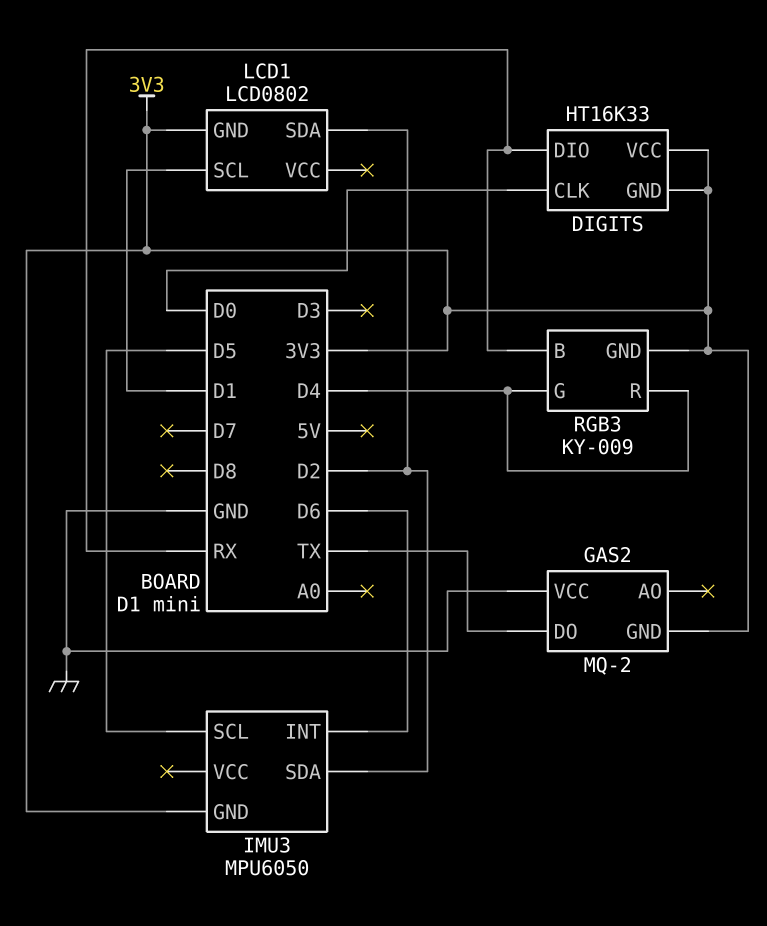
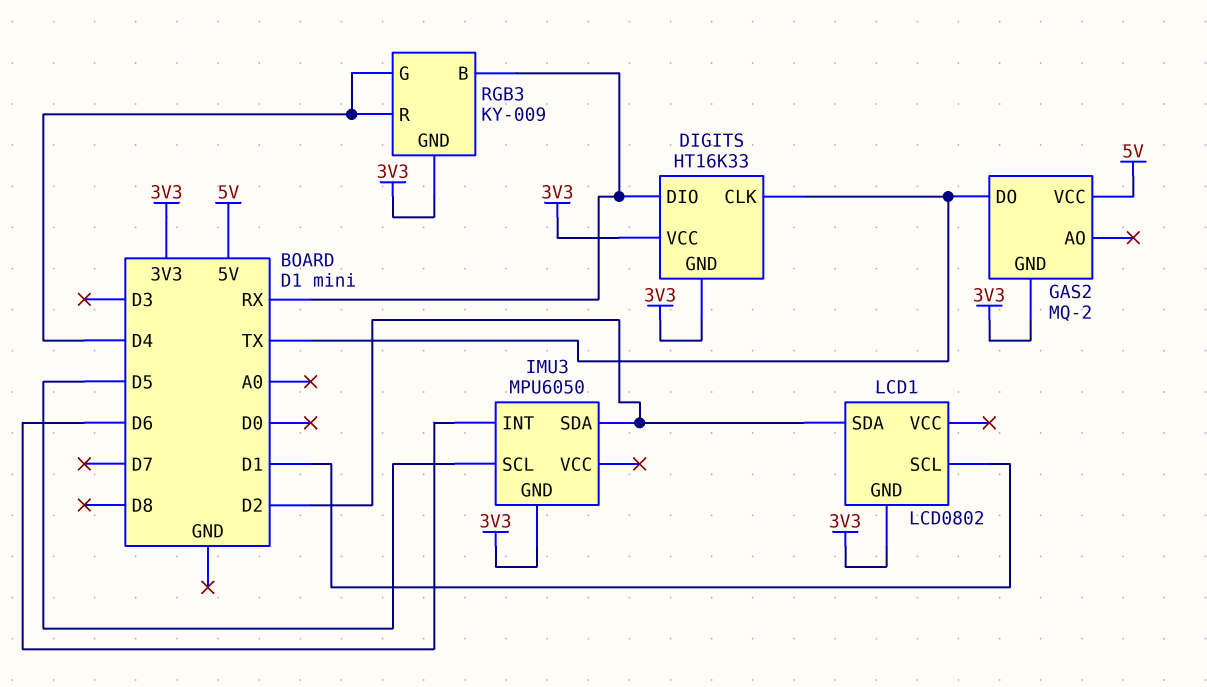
DIGITS pin CLK: D0 -> TX
GAS2 pin VCC: GND -> 5V

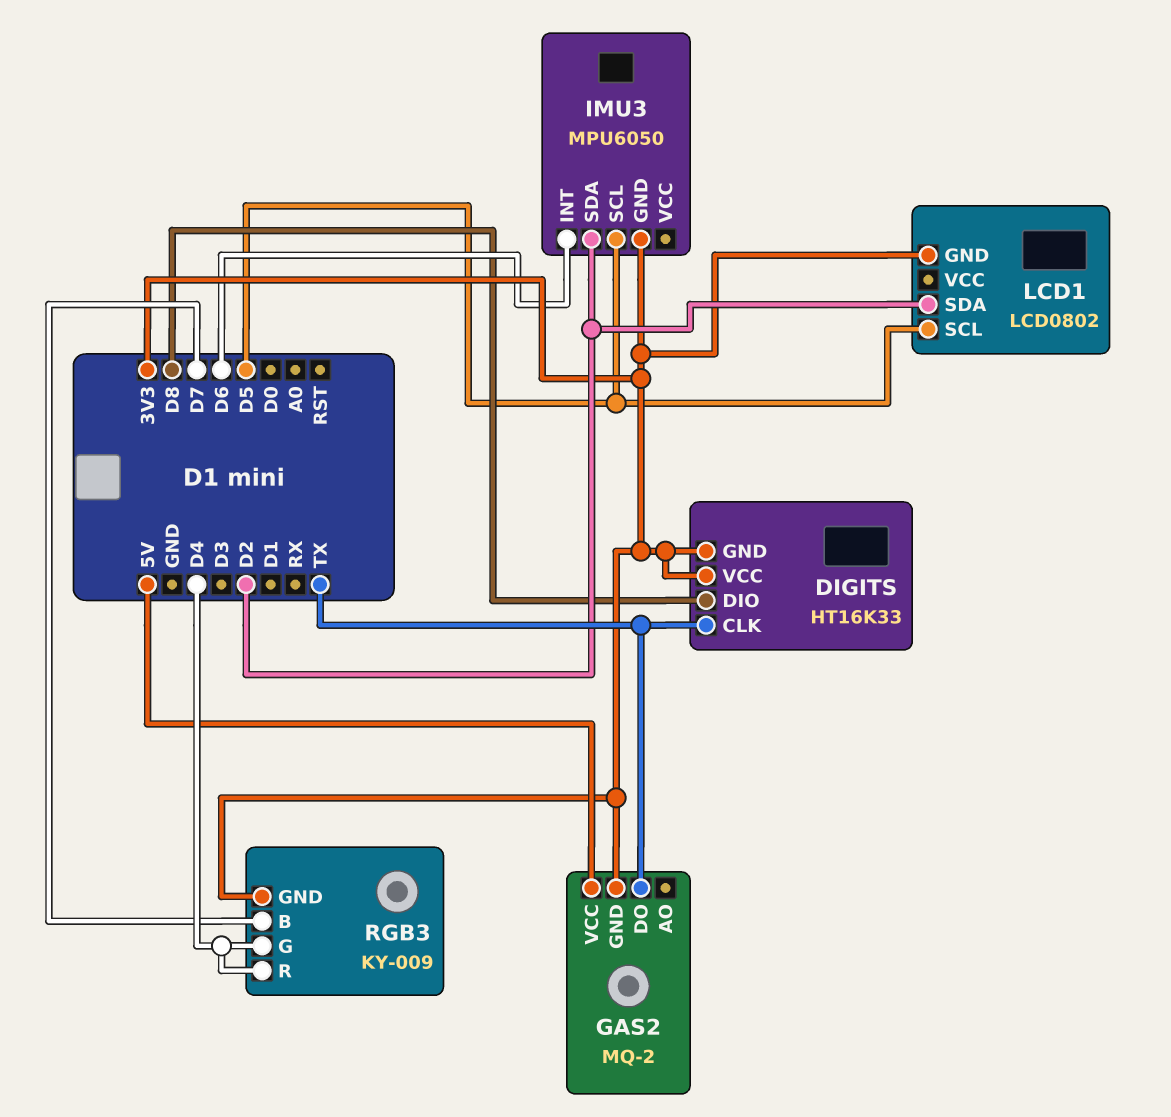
DIGITS pin DIO: RX -> D8
LCD1 pin SCL: D1 -> D5
RGB3 pin B: RX -> D7

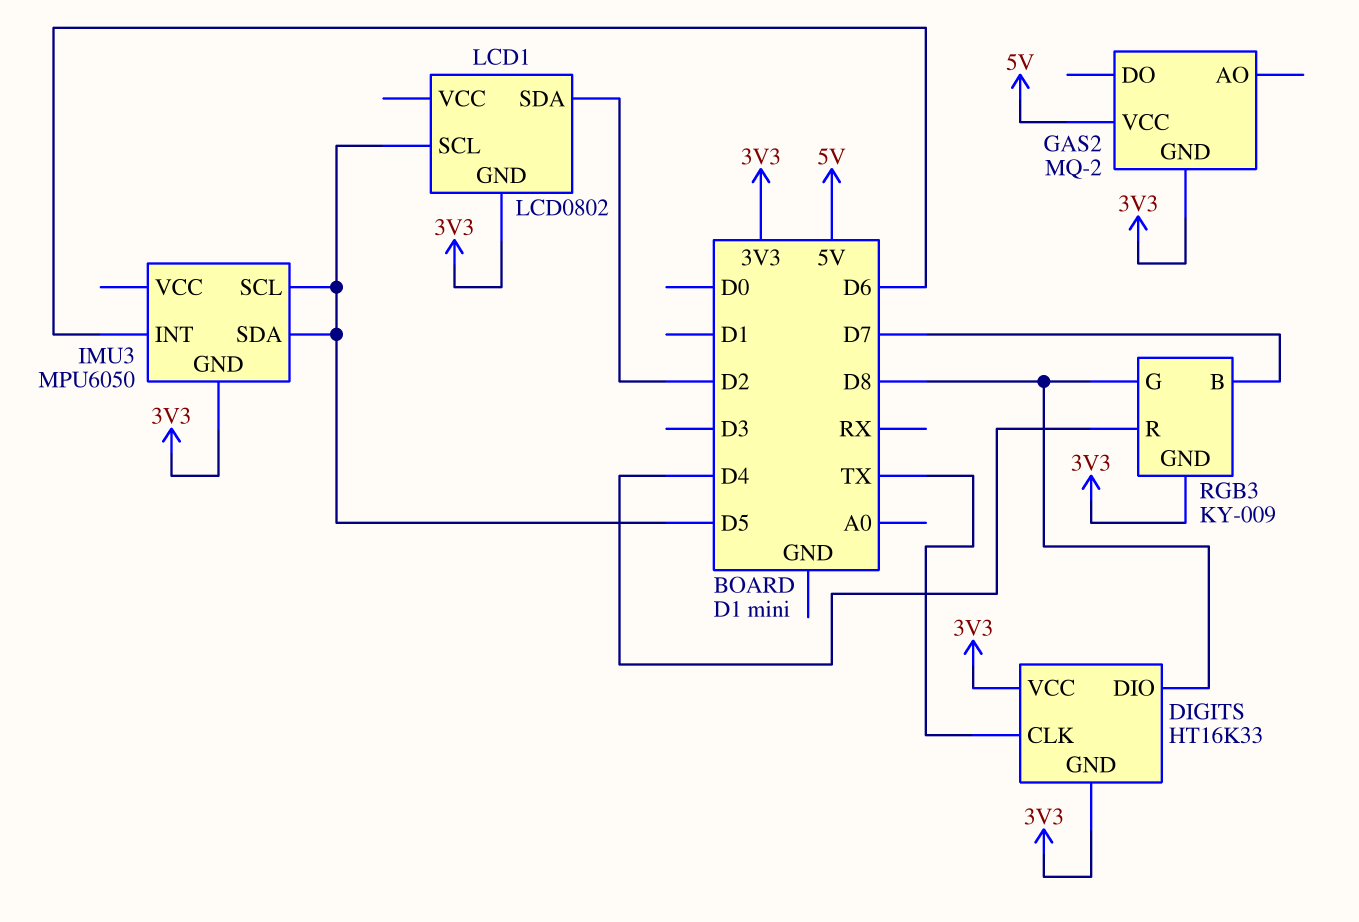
GAS2 pin DO: TX -> none
IMU3 pin SDA: D2 -> D5
RGB3 pin G: D4 -> D8

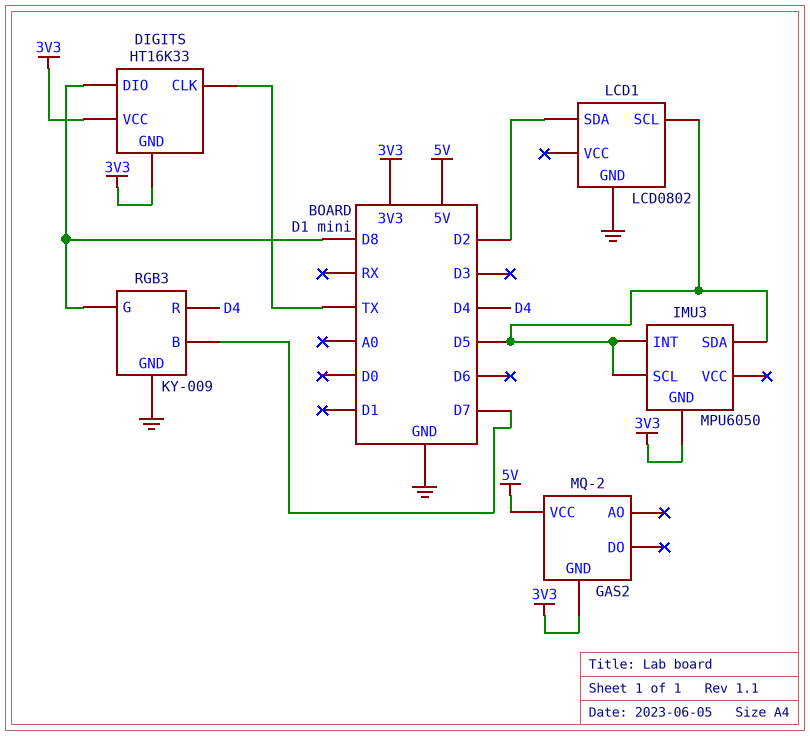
IMU3 pin INT: D6 -> D5
LCD1 pin GND: 3V3 -> GND
RGB3 pin GND: 3V3 -> GND

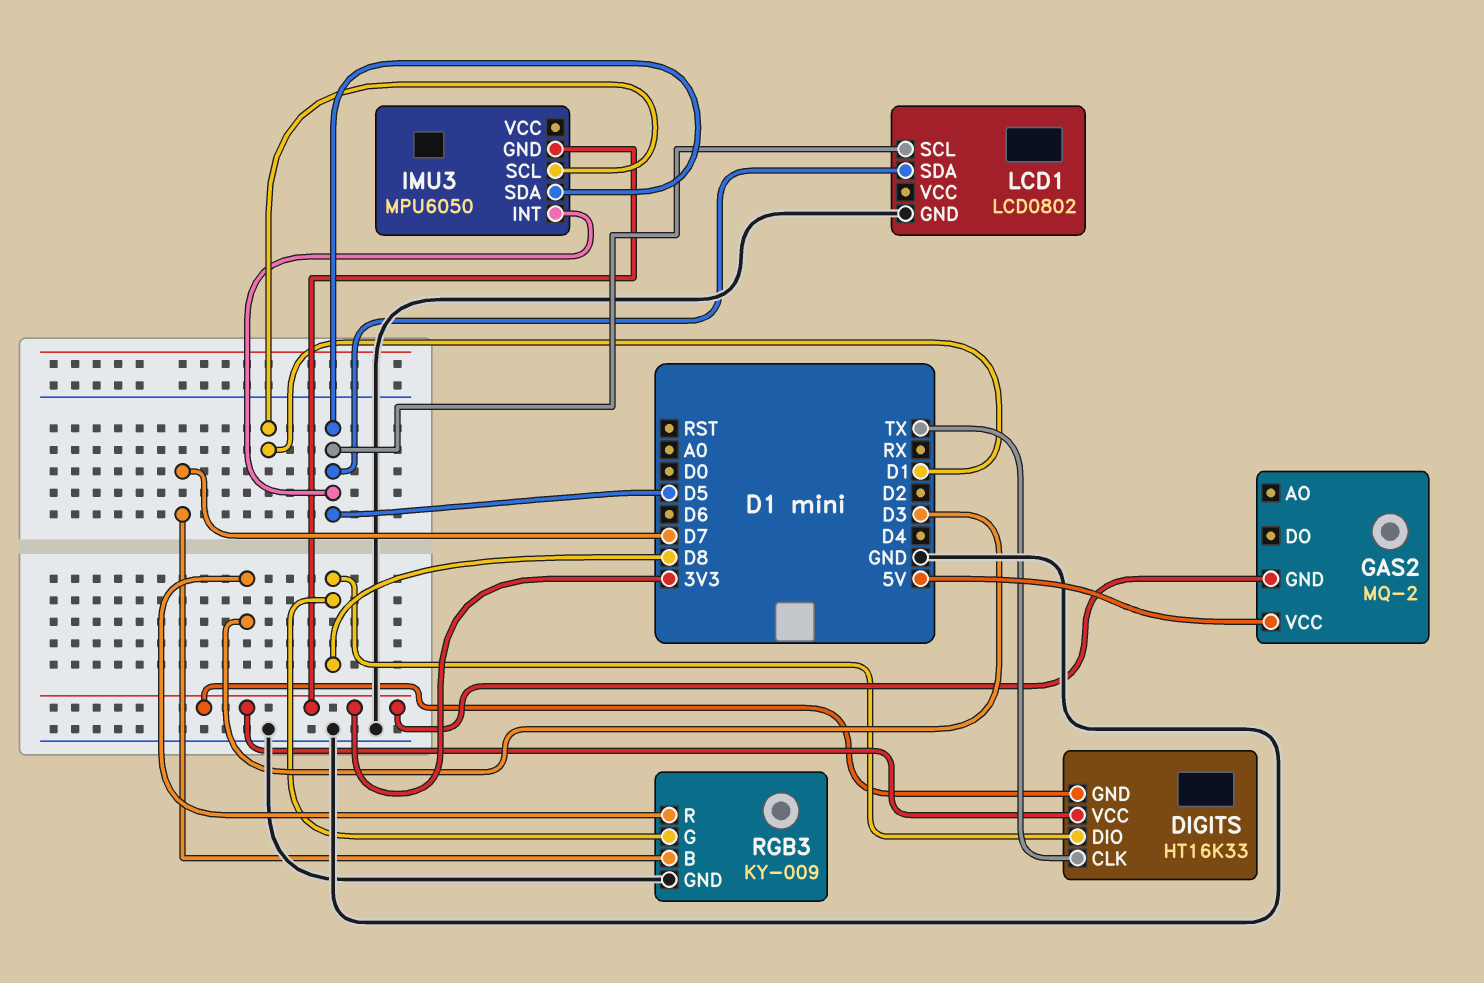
IMU3 pin SCL: D5 -> D1
LCD1 pin SDA: D2 -> D5
RGB3 pin R: D4 -> D3

